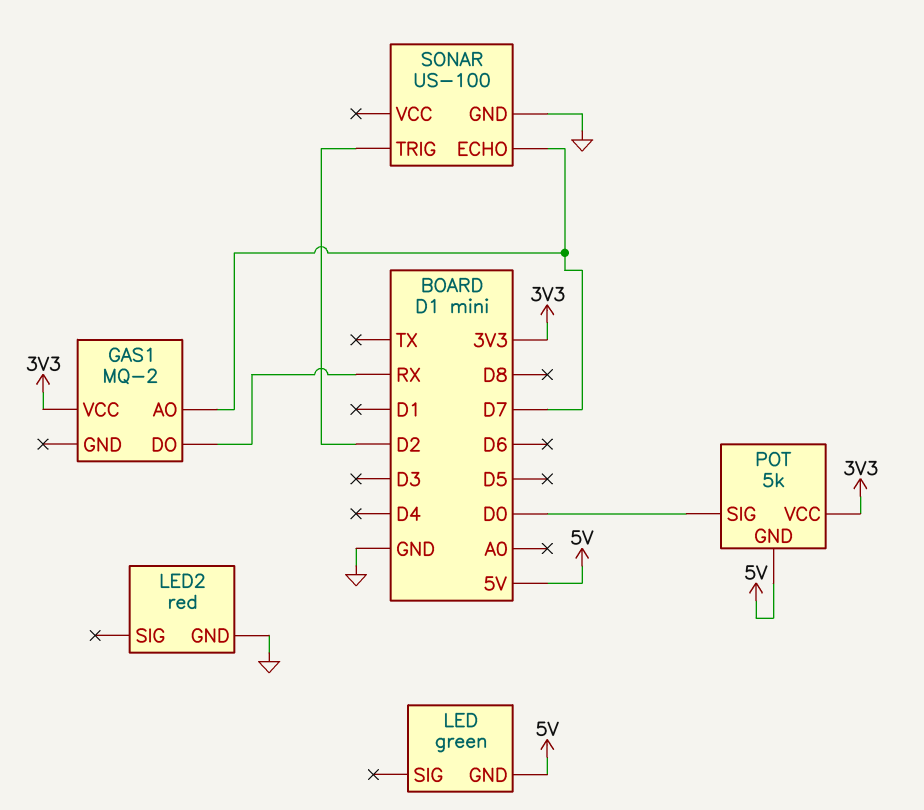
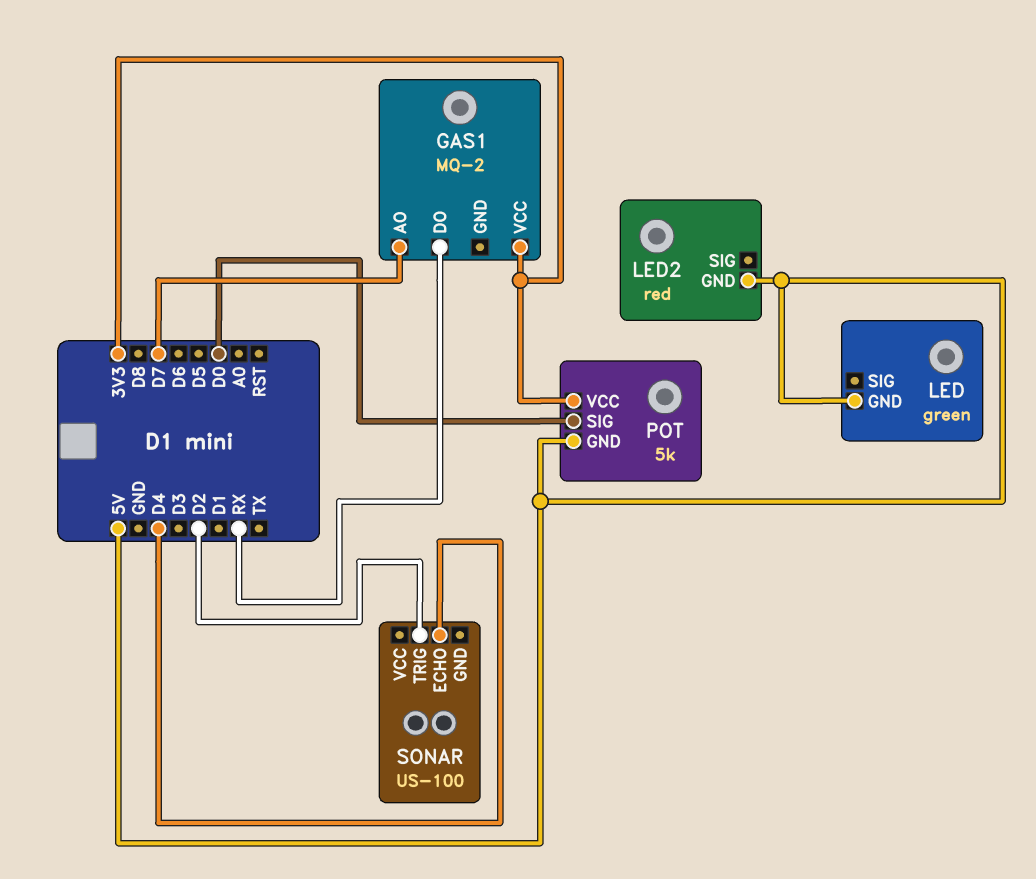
LED2 pin GND: GND -> 5V
SONAR pin ECHO: D7 -> D4
SONAR pin GND: GND -> none

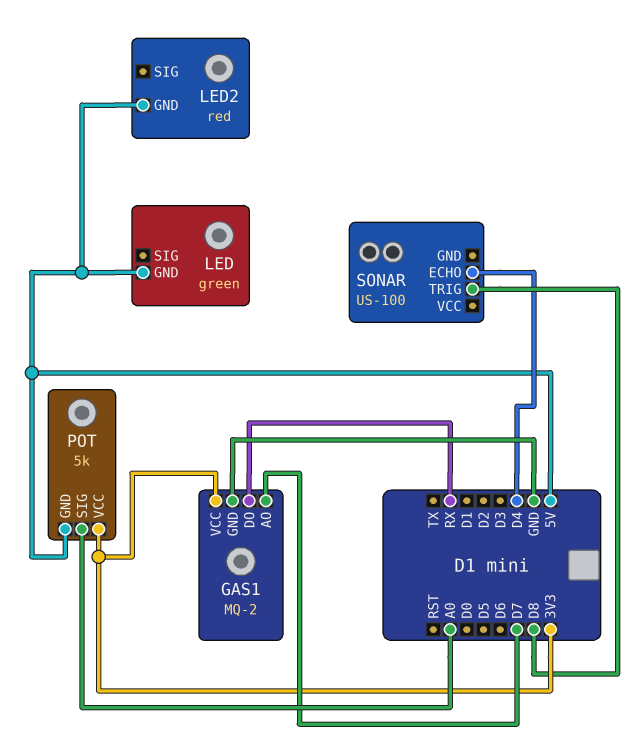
GAS1 pin GND: none -> GND
POT pin SIG: D0 -> A0
SONAR pin TRIG: D2 -> D8

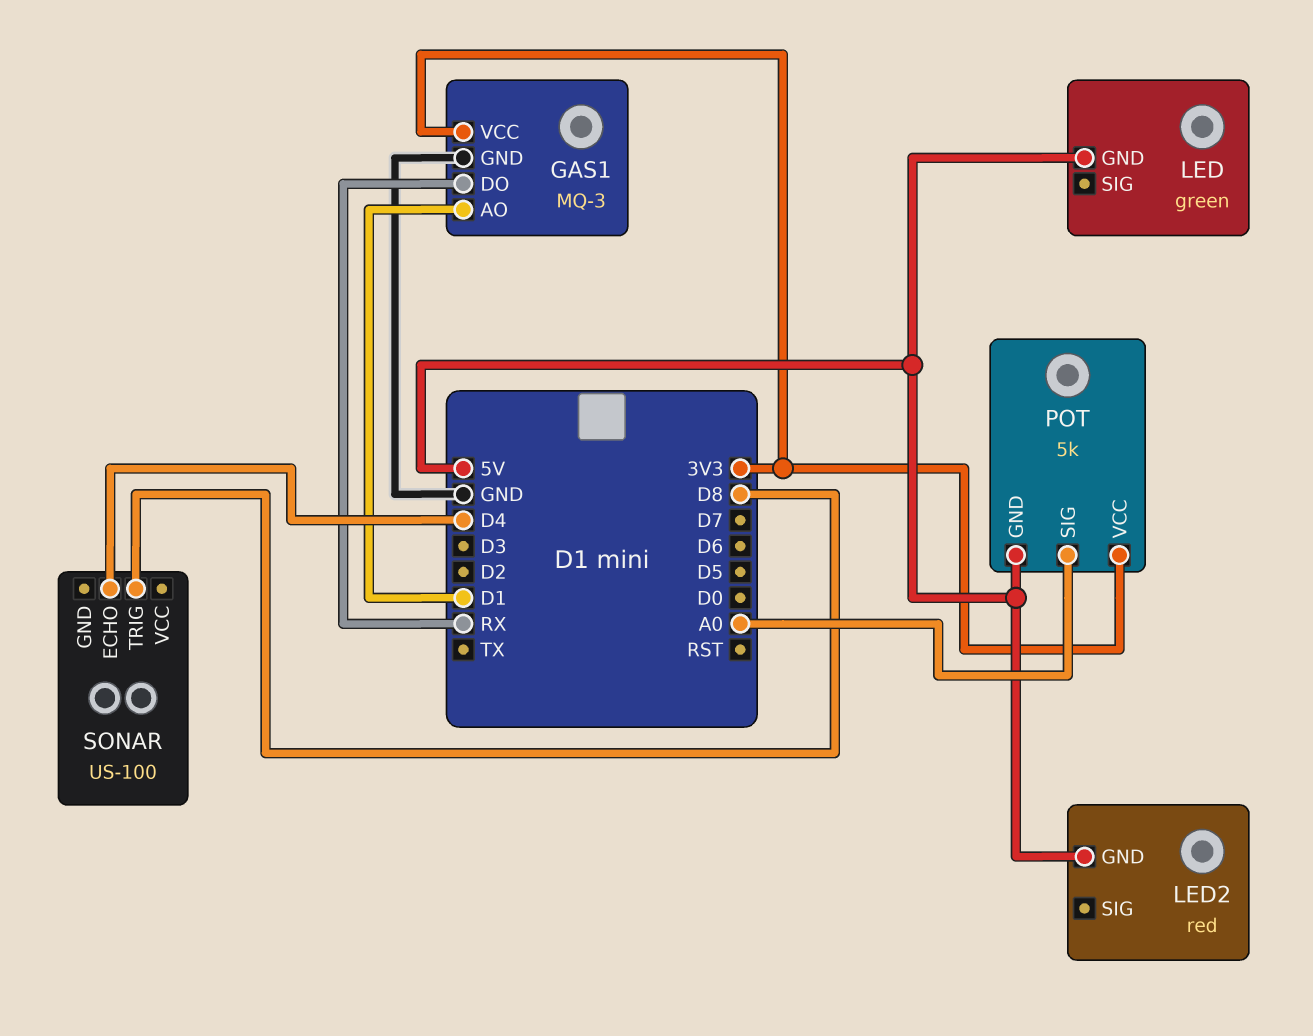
GAS1: MQ-2 -> MQ-3
GAS1 pin AO: D7 -> D1

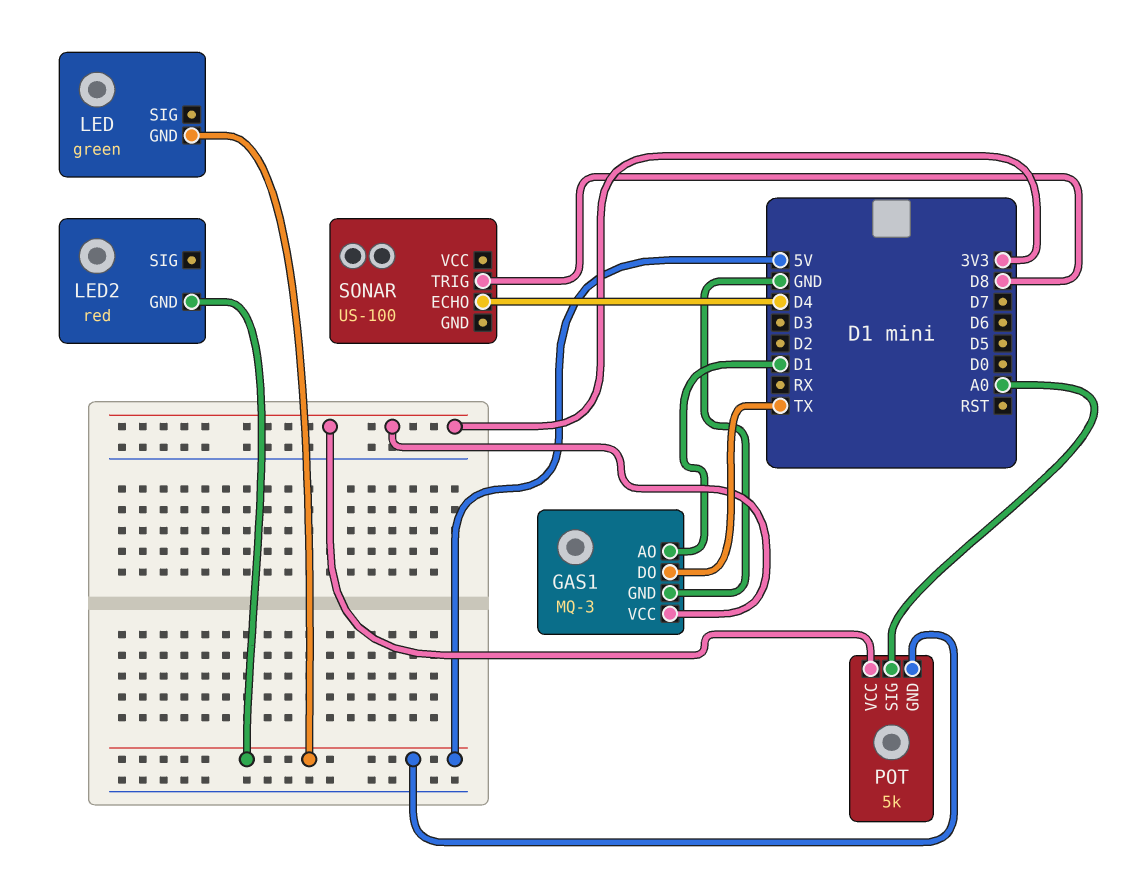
GAS1 pin DO: RX -> TX

